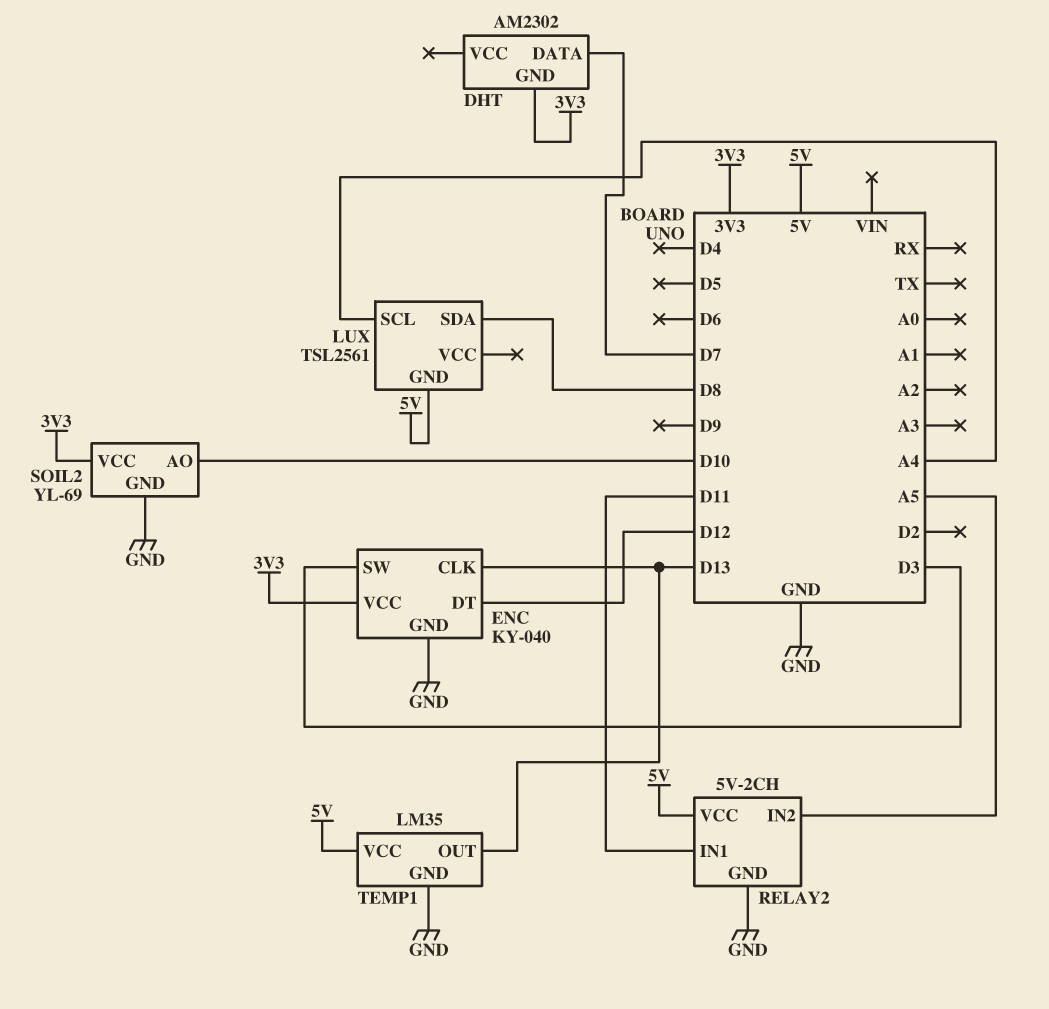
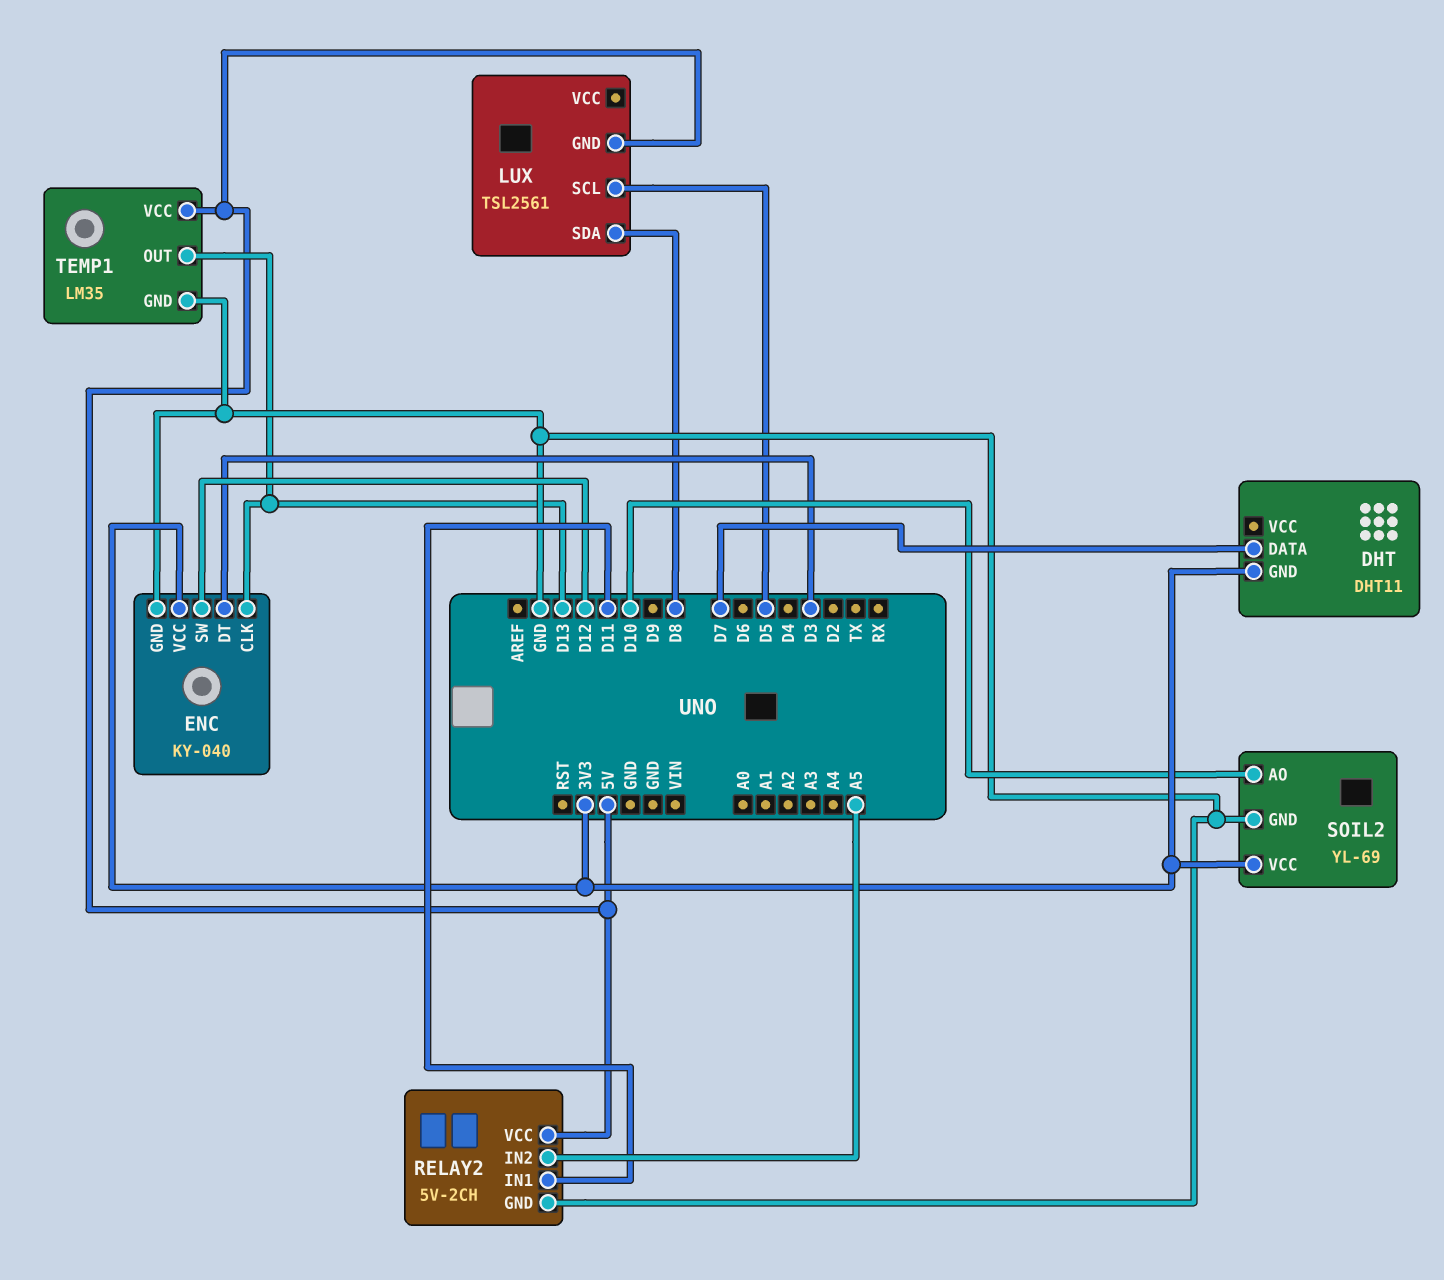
DHT: AM2302 -> DHT11
ENC pin DT: D12 -> D3
ENC pin SW: D3 -> D12
LUX pin SCL: A4 -> D5

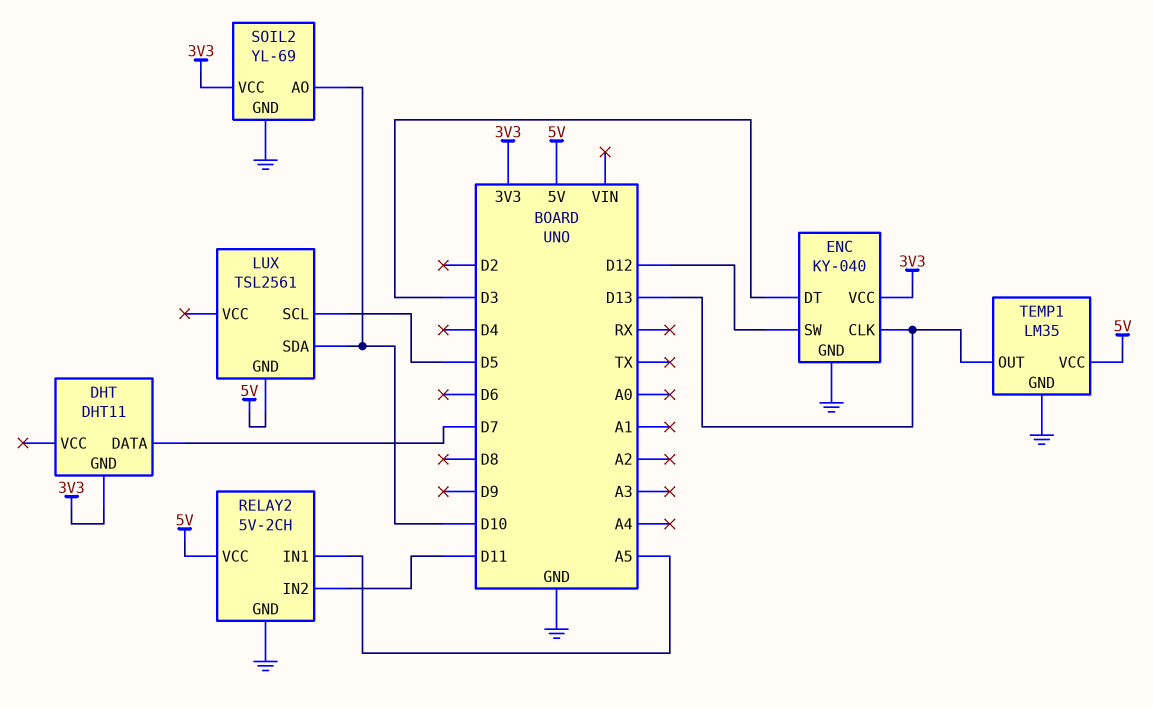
LUX pin SDA: D8 -> D10
RELAY2 pin IN1: D11 -> A5
RELAY2 pin IN2: A5 -> D11

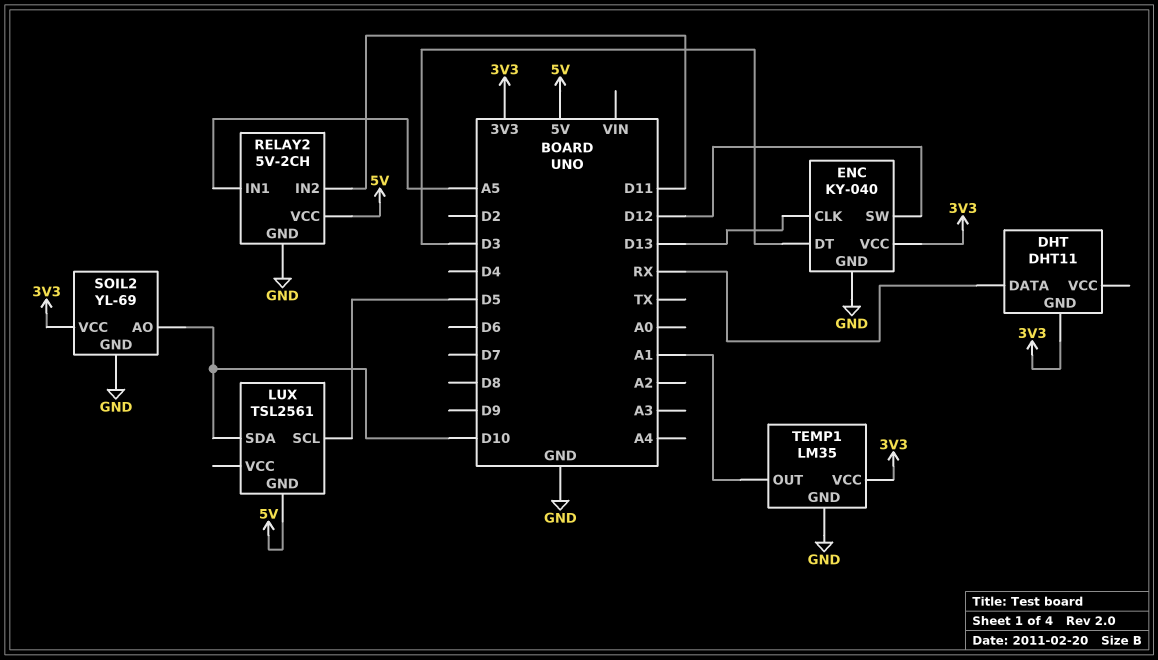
DHT pin DATA: D7 -> RX
TEMP1 pin OUT: D13 -> A1
TEMP1 pin VCC: 5V -> 3V3

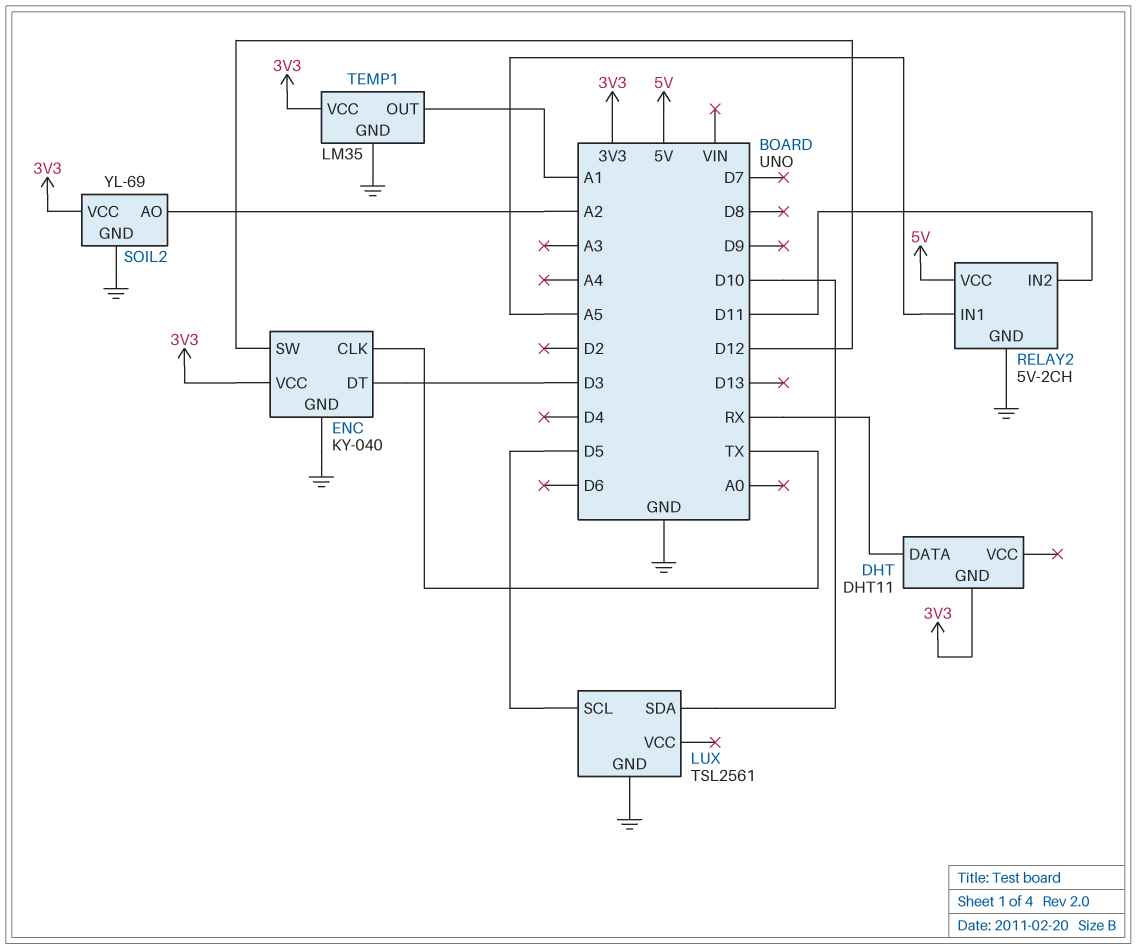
ENC pin CLK: D13 -> TX
LUX pin GND: 5V -> GND
SOIL2 pin AO: D10 -> A2

